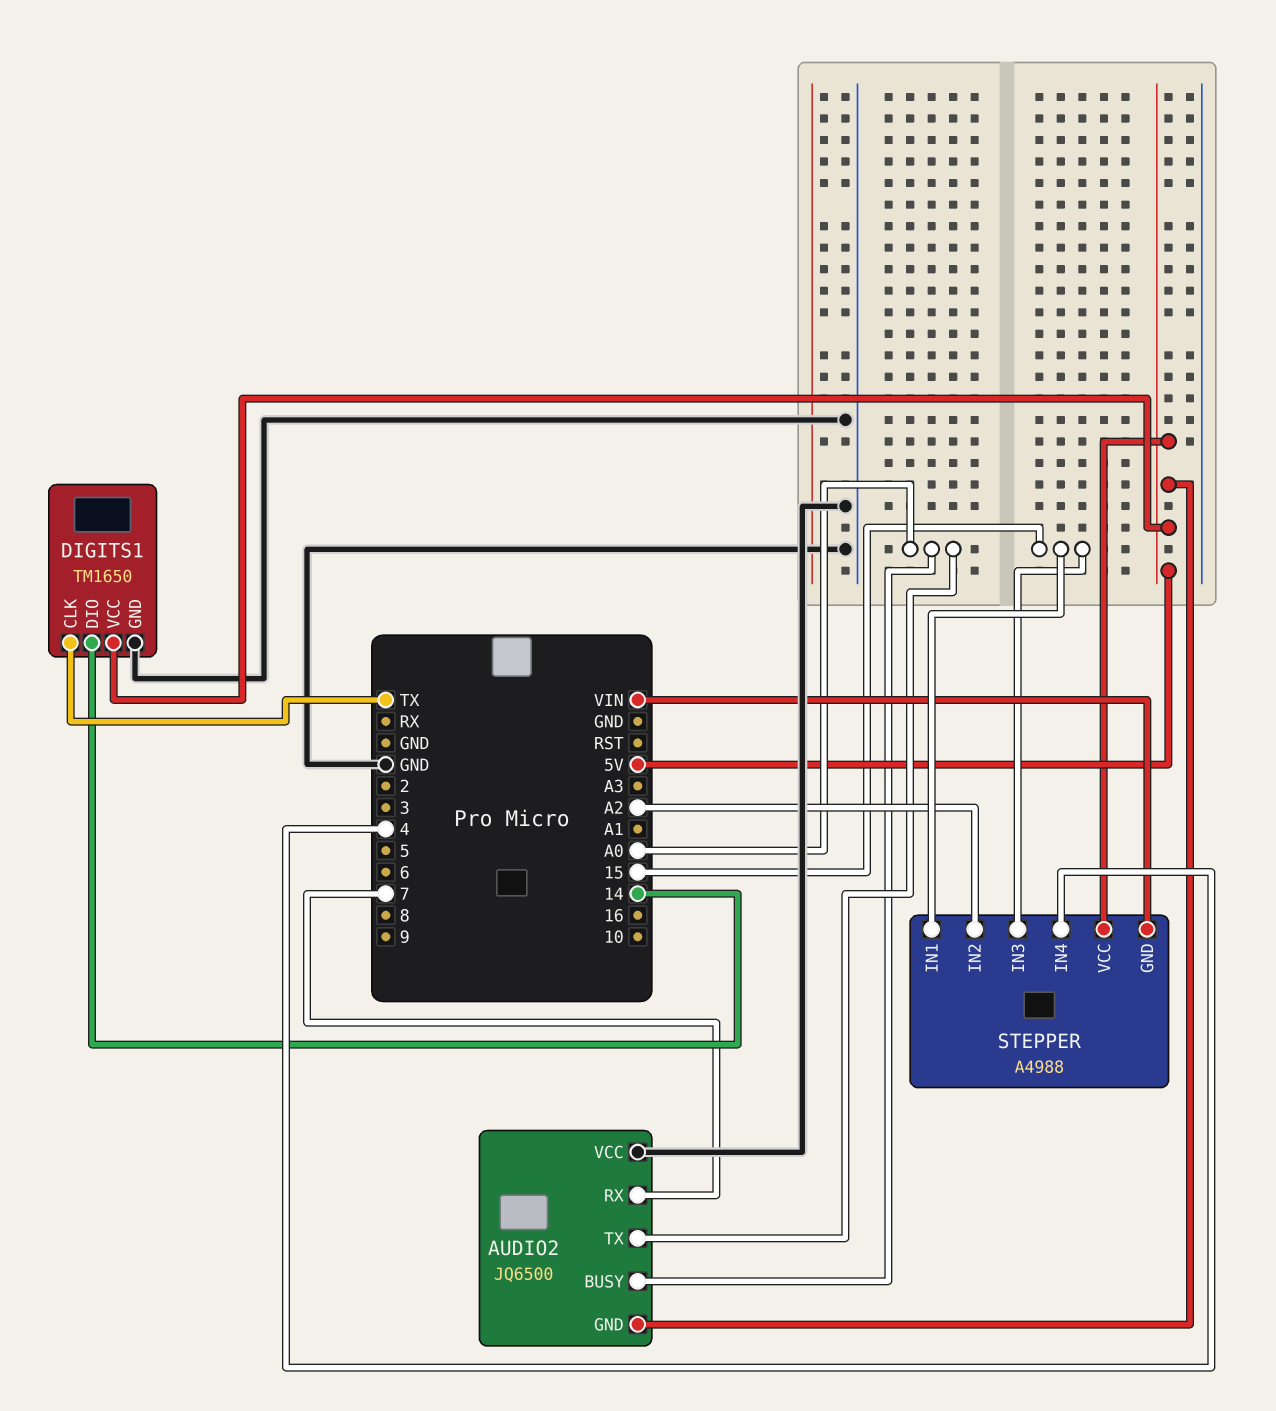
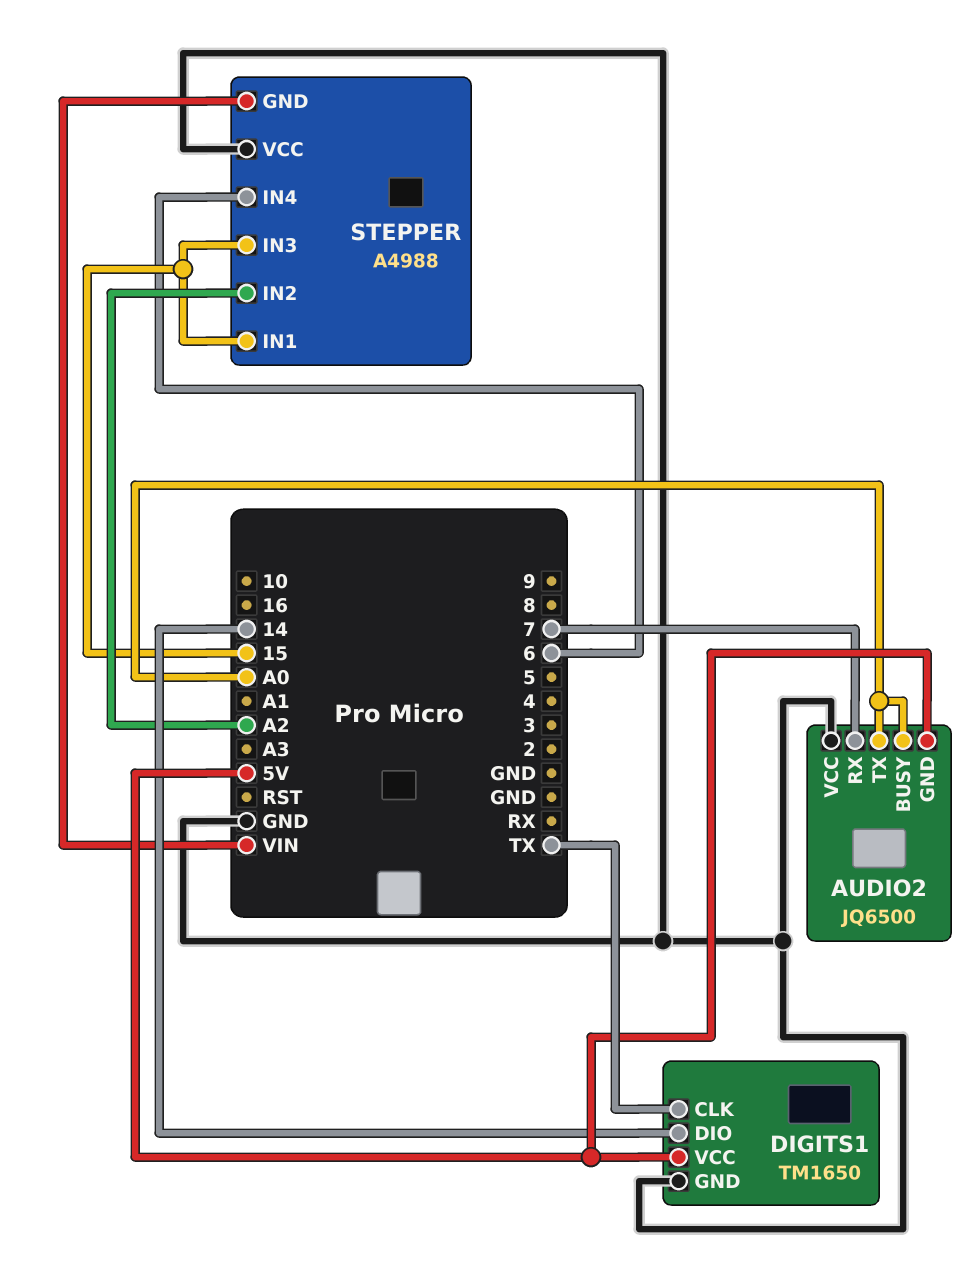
STEPPER pin IN4: 4 -> 6
STEPPER pin VCC: 5V -> GND

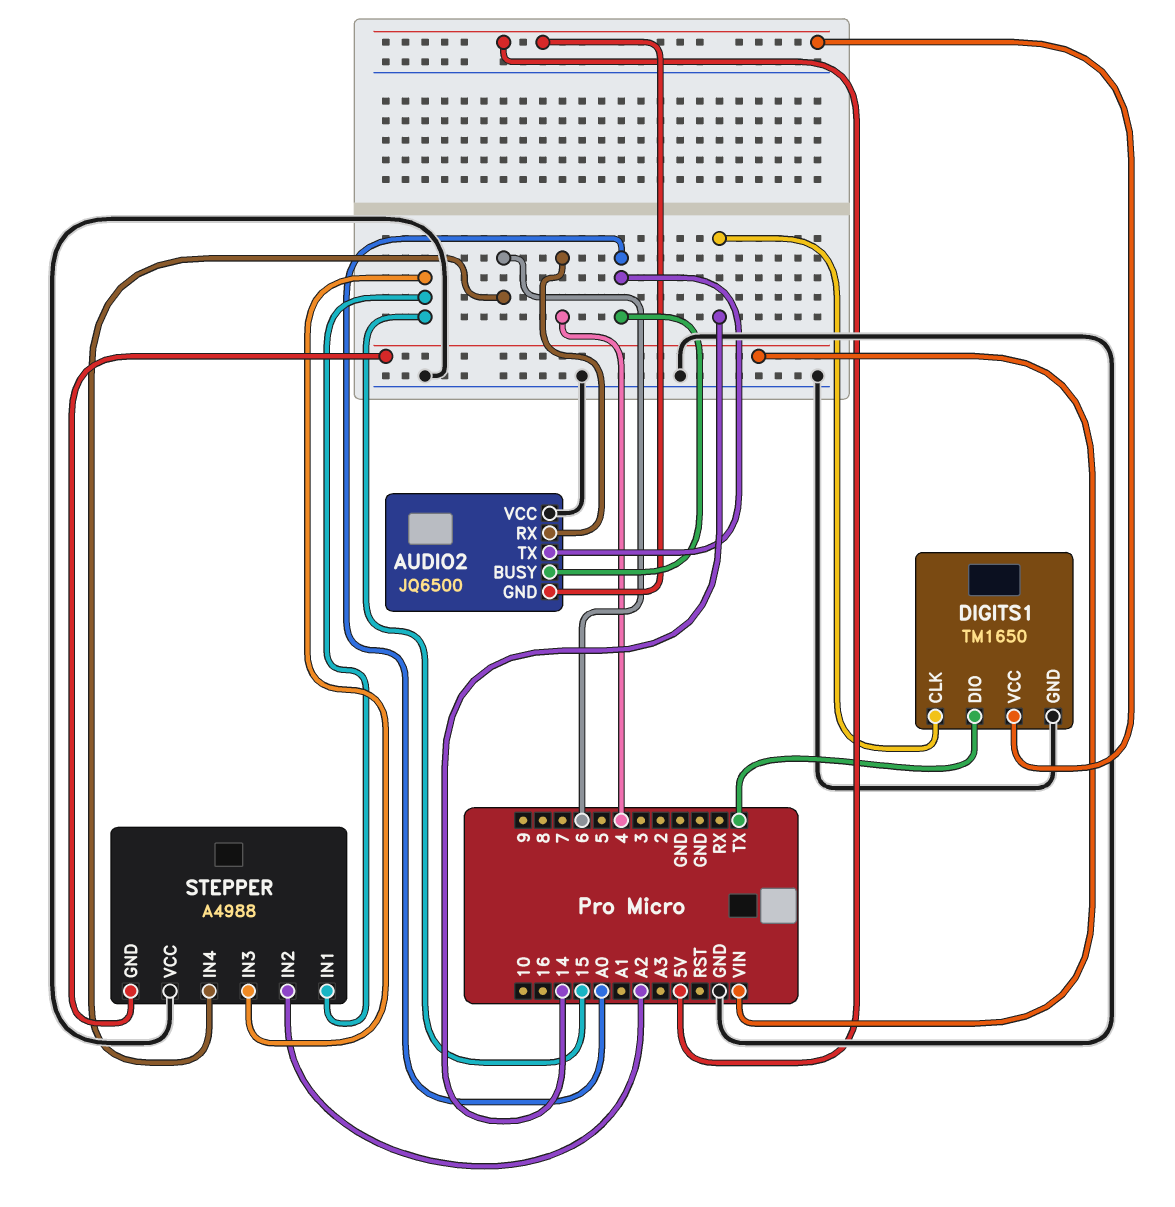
AUDIO2 pin RX: 7 -> 4
DIGITS1 pin CLK: TX -> 14
DIGITS1 pin DIO: 14 -> TX

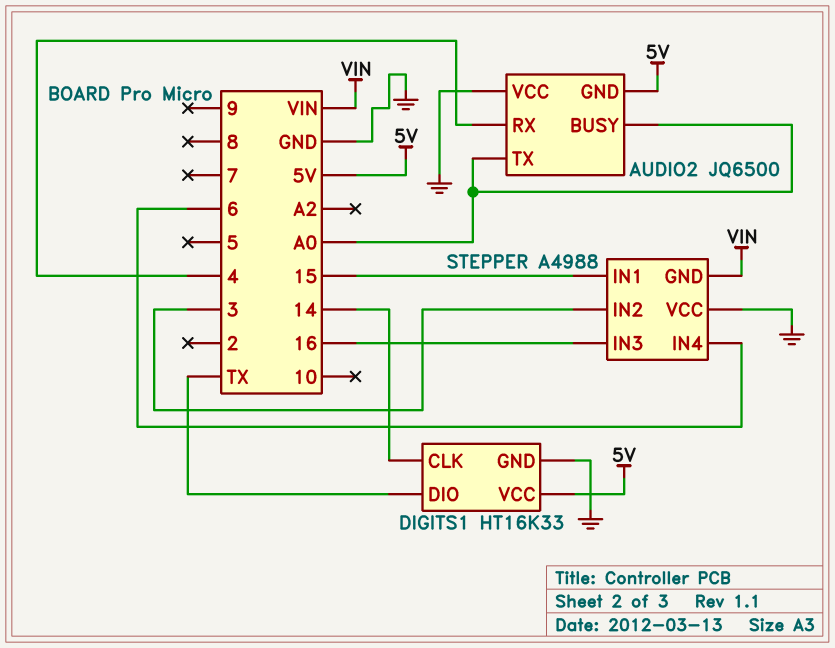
DIGITS1: TM1650 -> HT16K33
STEPPER pin IN2: A2 -> 3
STEPPER pin IN3: 15 -> 16

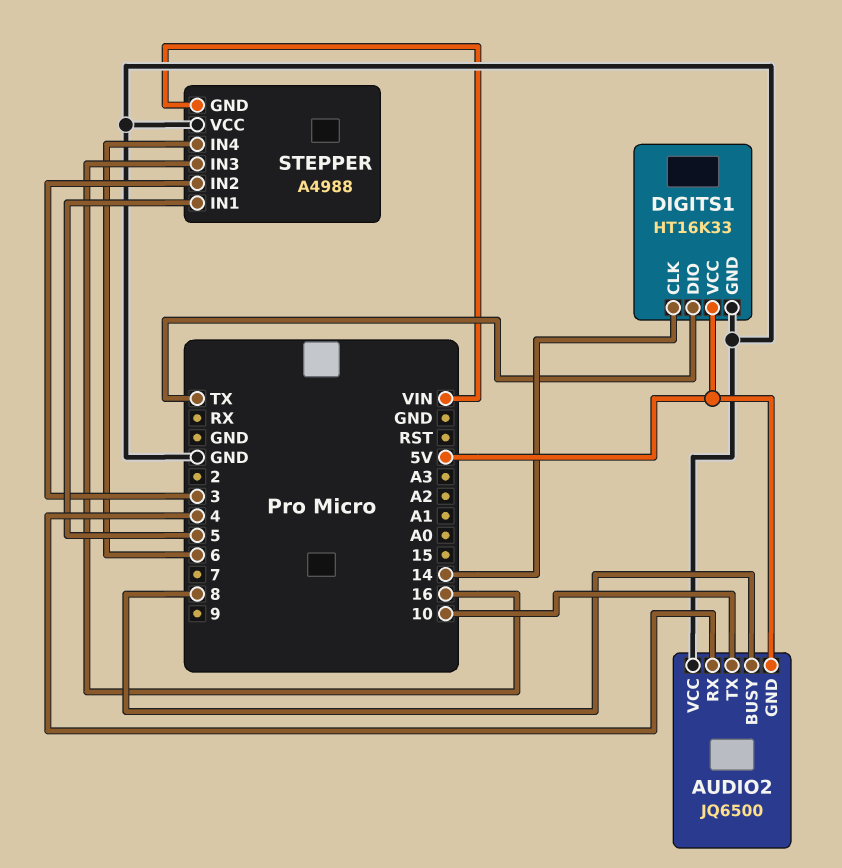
AUDIO2 pin BUSY: A0 -> 8
AUDIO2 pin TX: A0 -> 10
STEPPER pin IN1: 15 -> 5

